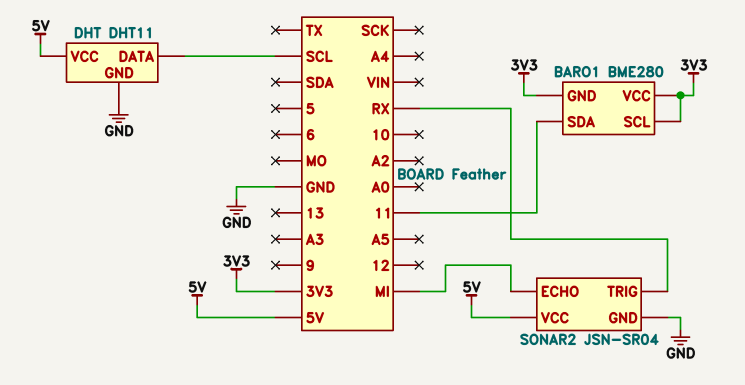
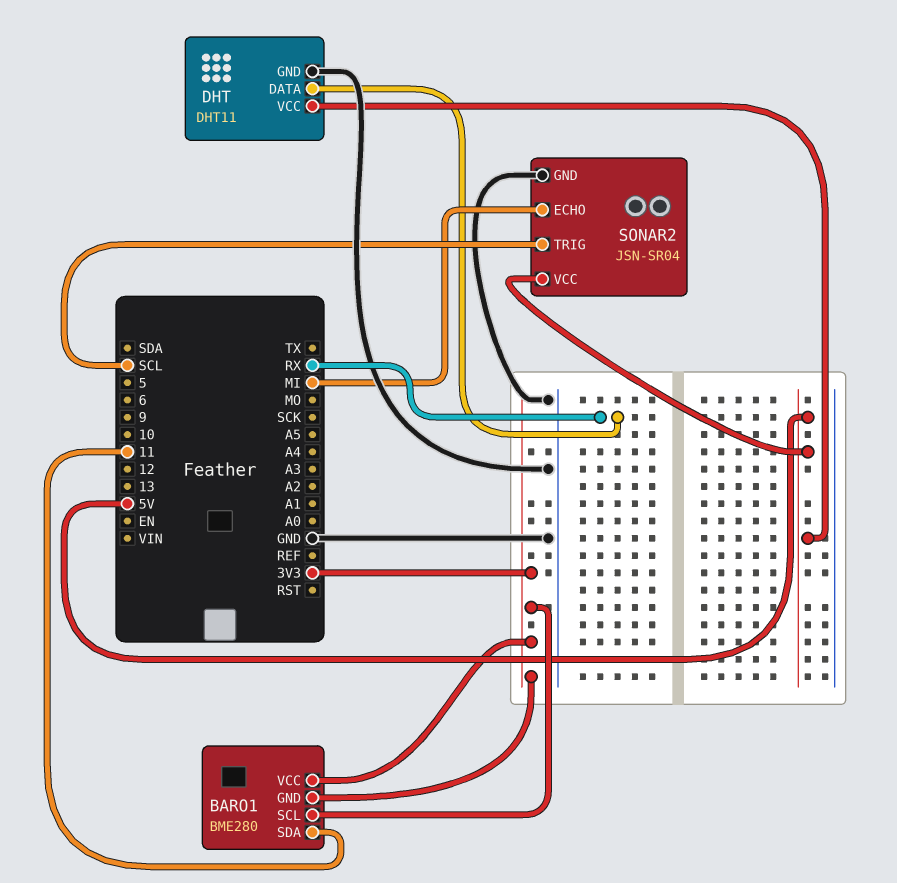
DHT pin DATA: SCL -> RX
SONAR2 pin TRIG: RX -> SCL

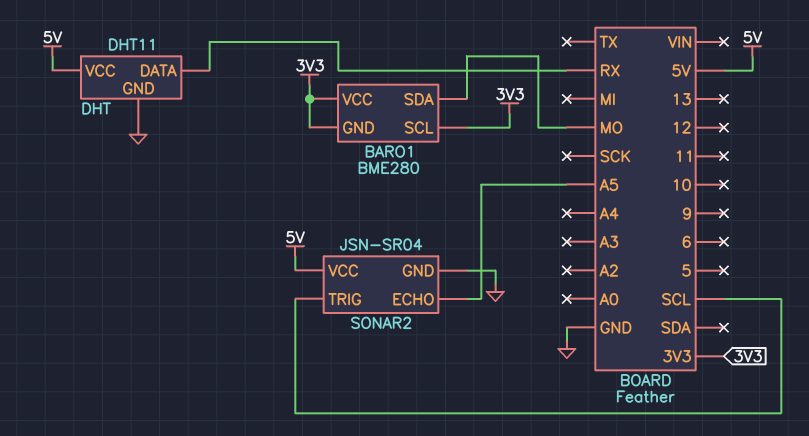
BARO1 pin SDA: 11 -> MO
SONAR2 pin ECHO: MI -> A5

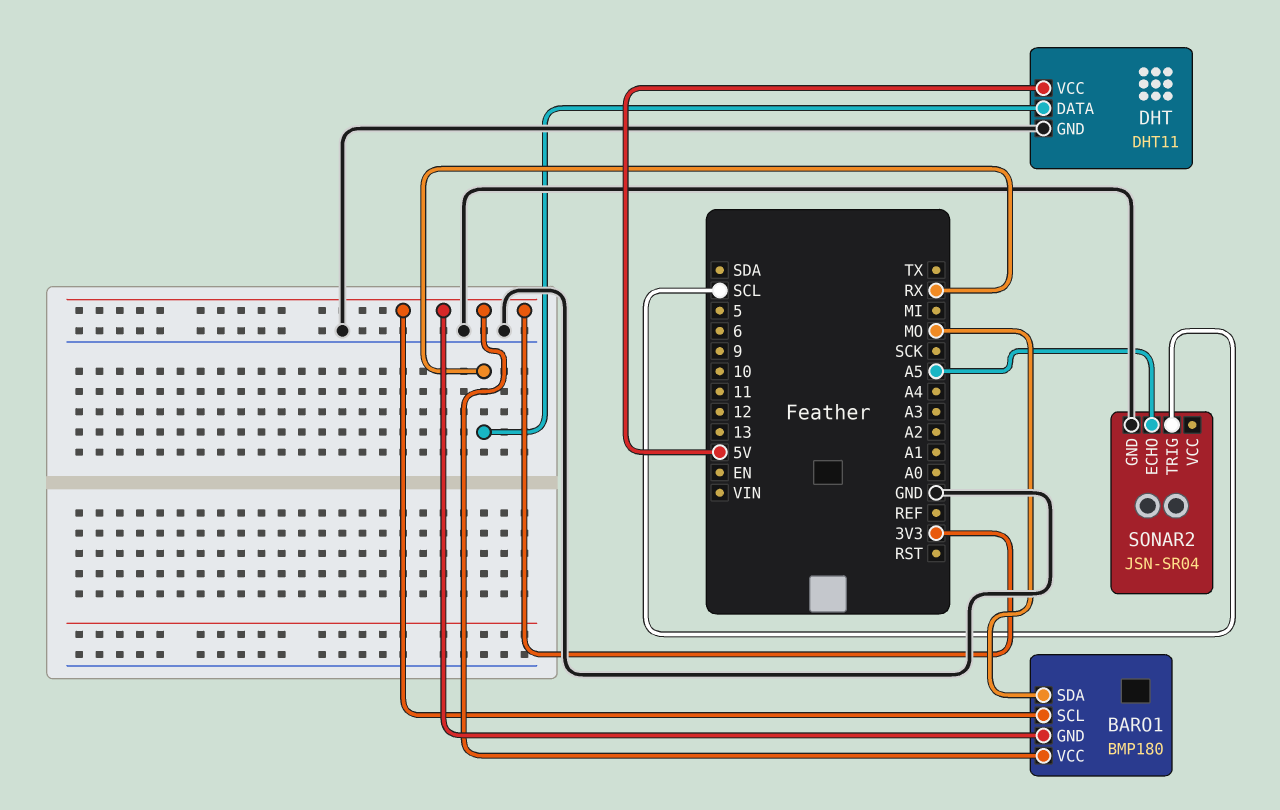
BARO1: BME280 -> BMP180
SONAR2 pin VCC: 5V -> none

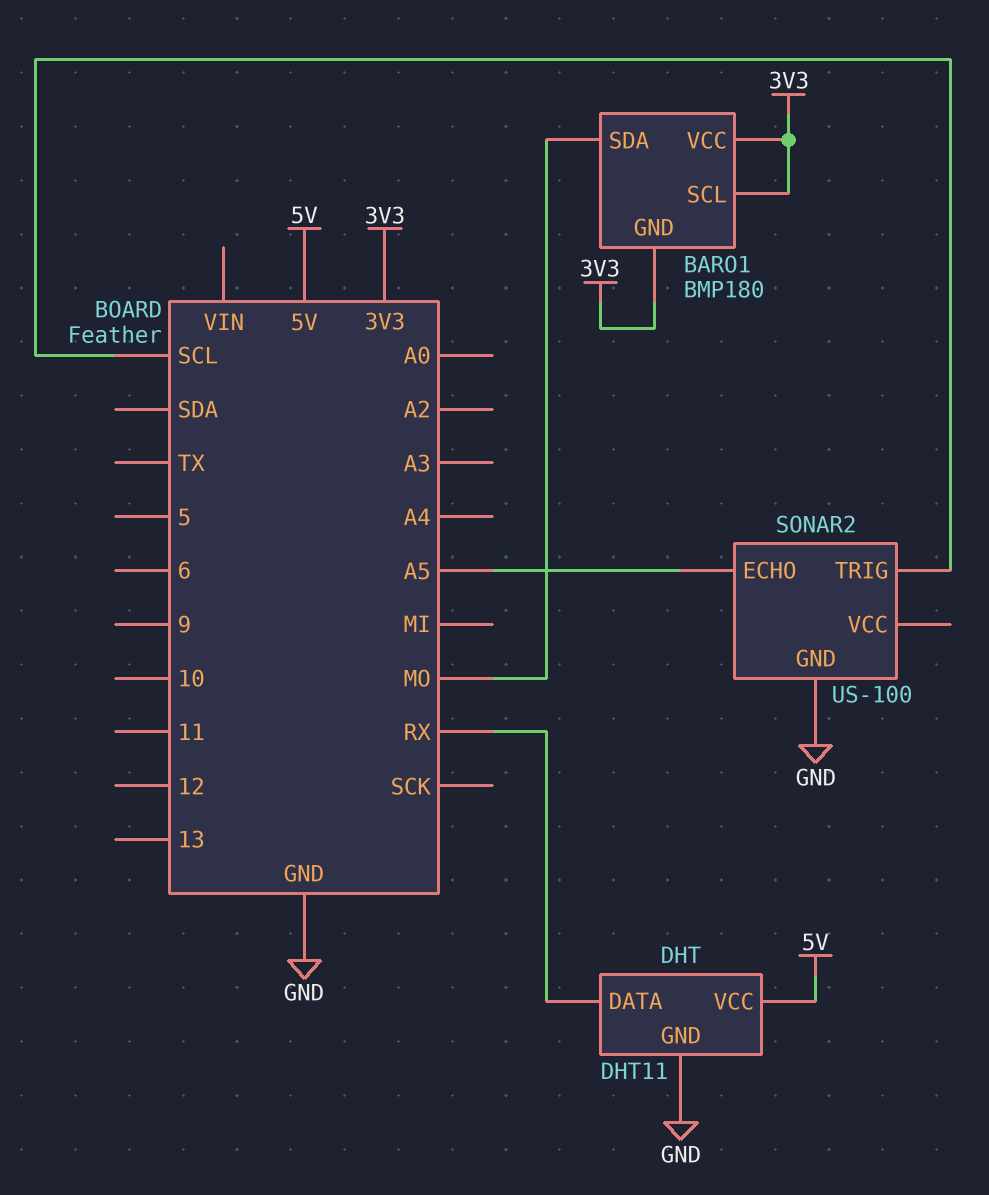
SONAR2: JSN-SR04 -> US-100

